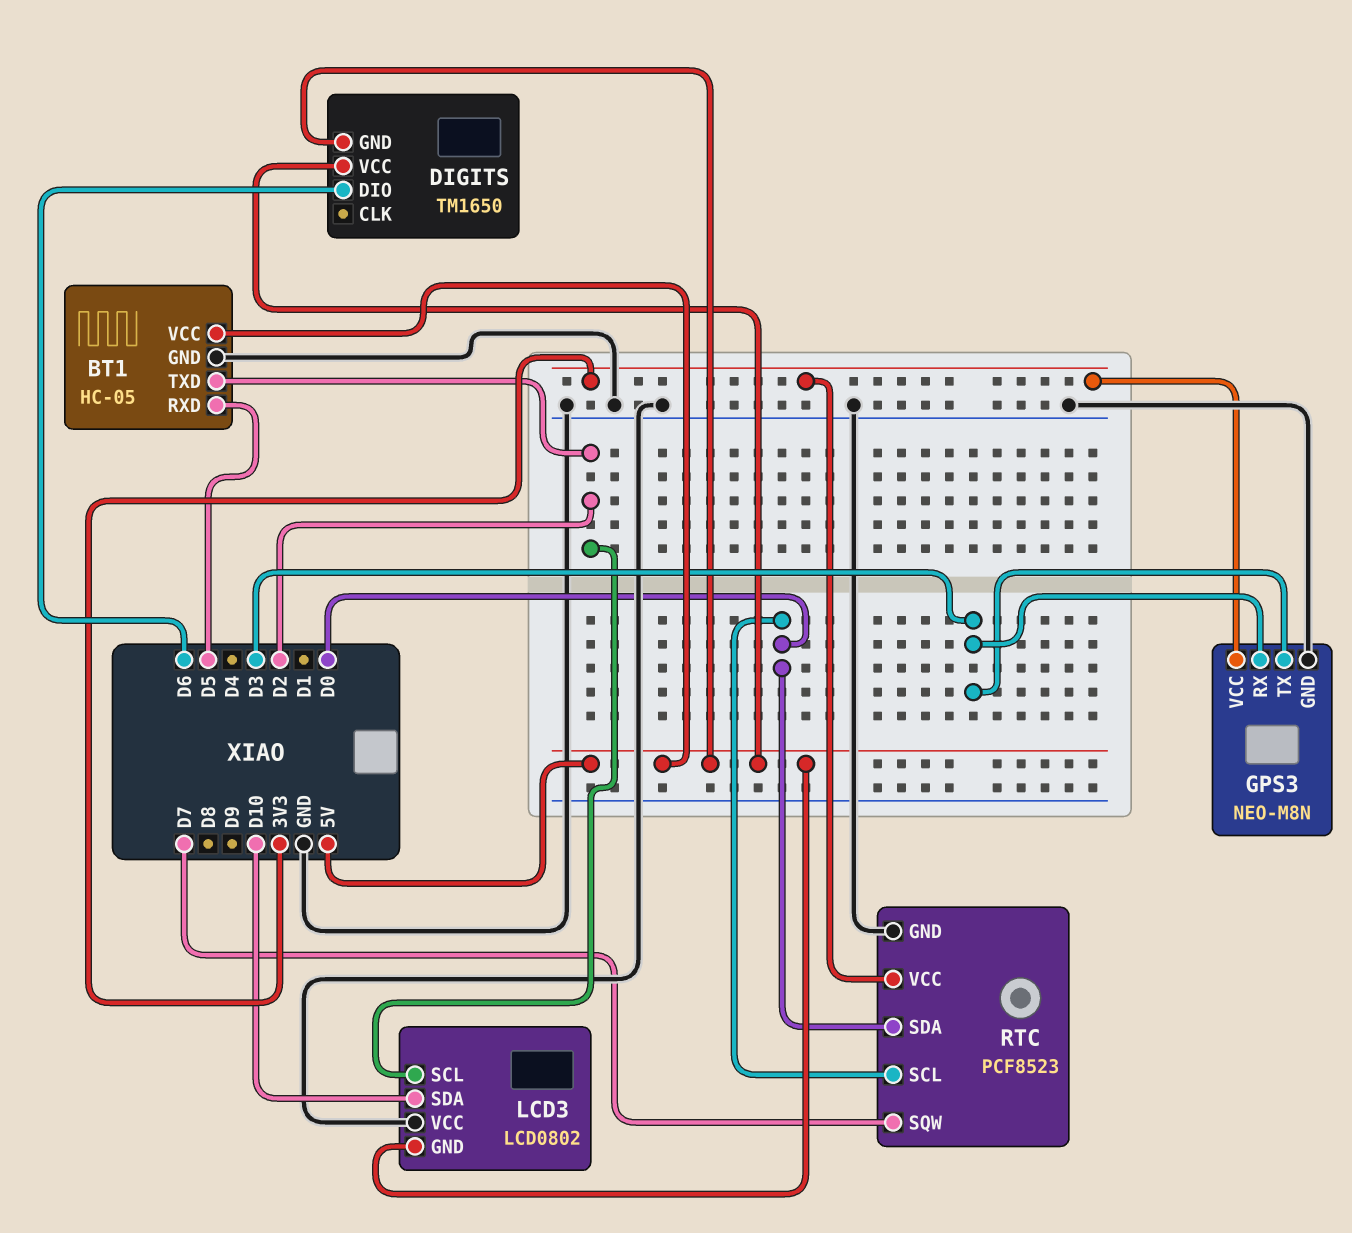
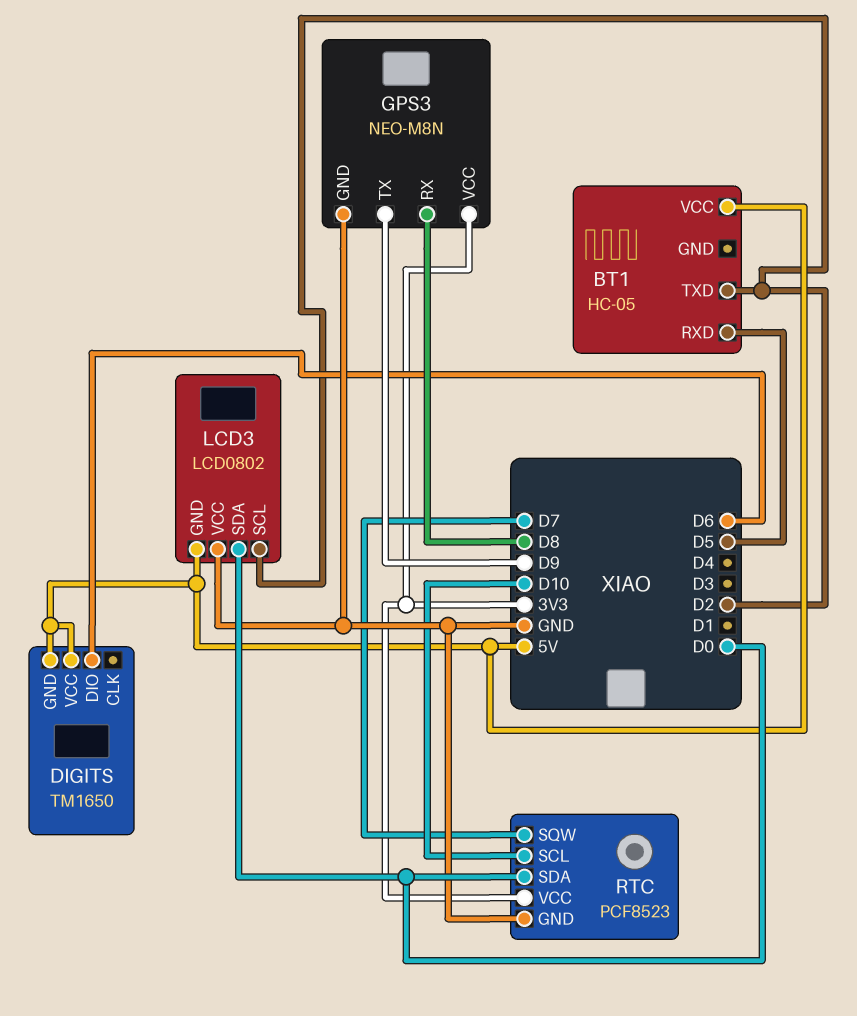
BT1 pin GND: GND -> none
GPS3 pin RX: D3 -> D8
GPS3 pin TX: D3 -> D9
LCD3 pin SDA: D10 -> D0
RTC pin SCL: D0 -> D10

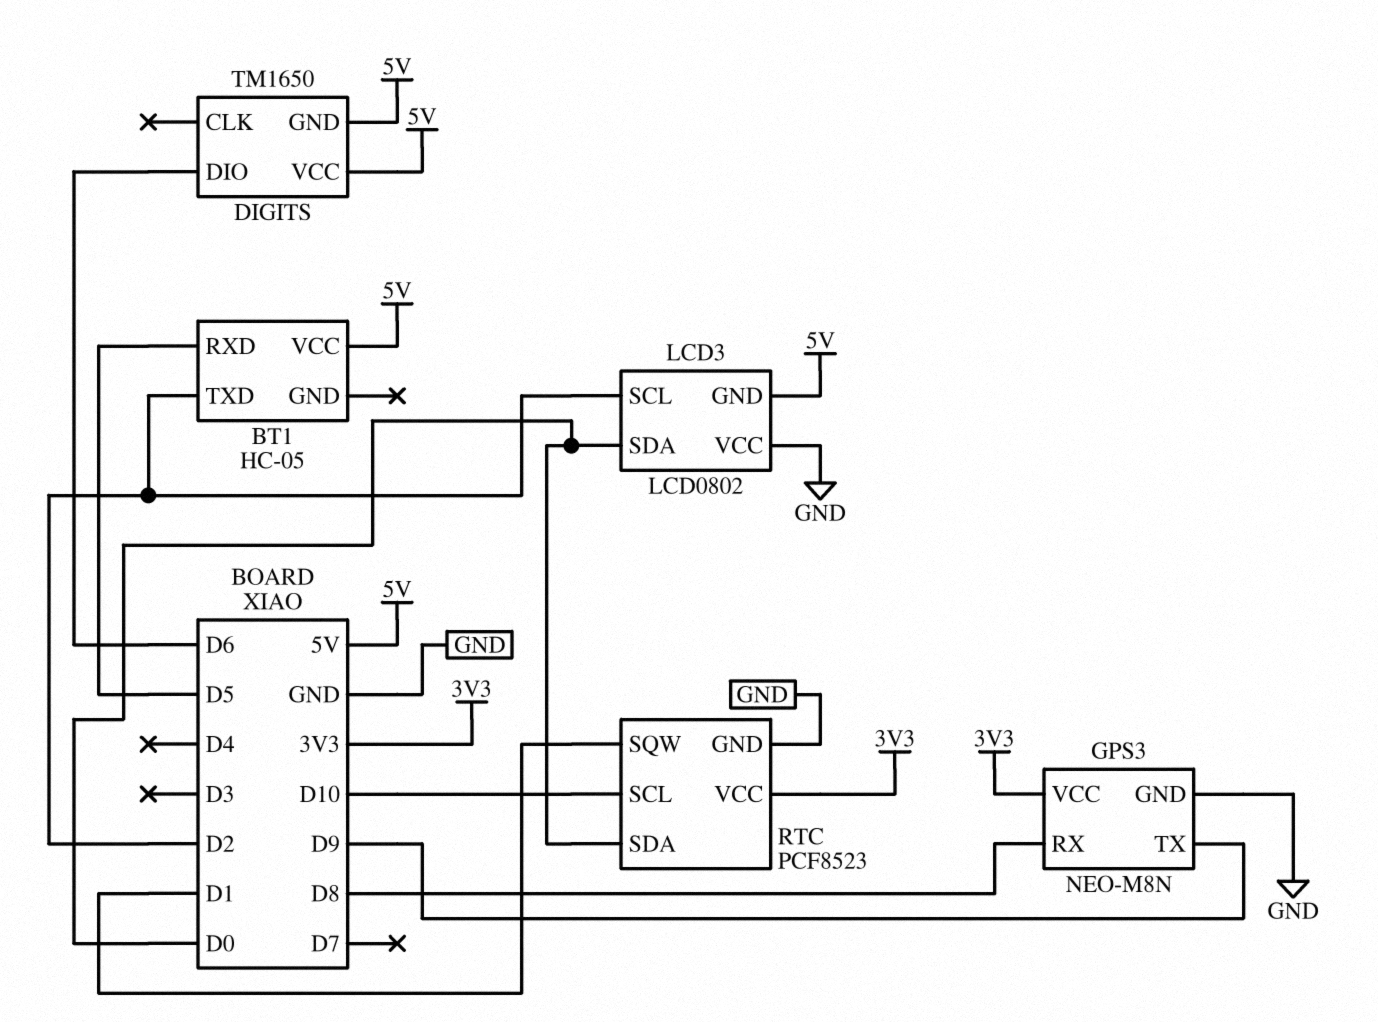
RTC pin SQW: D7 -> D1

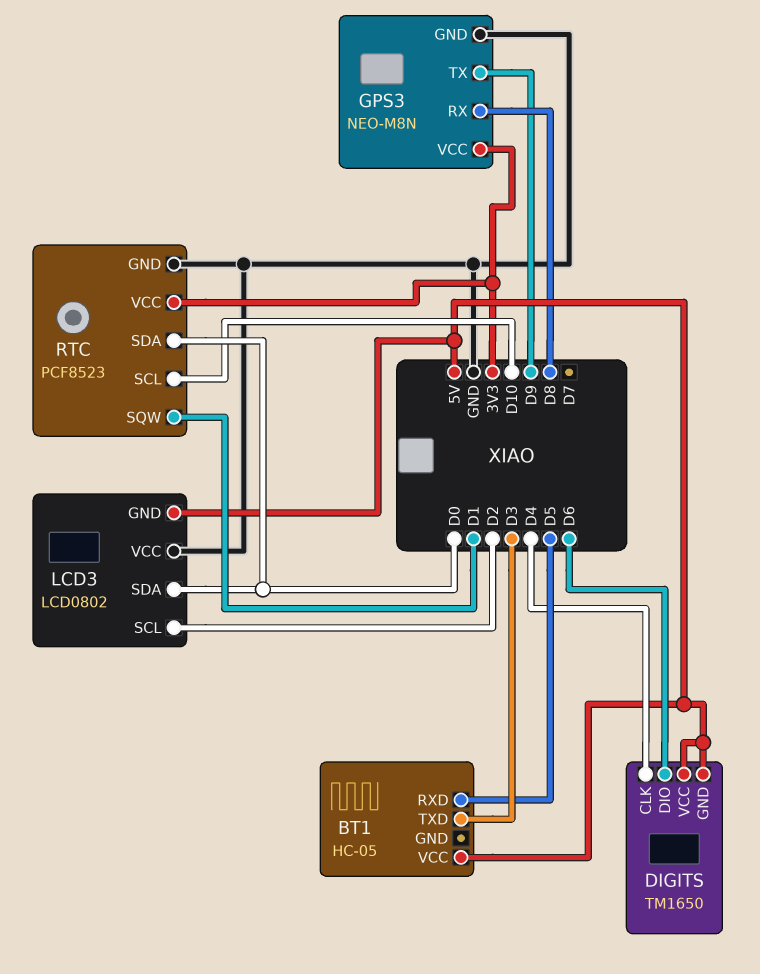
BT1 pin TXD: D2 -> D3
DIGITS pin CLK: none -> D4

